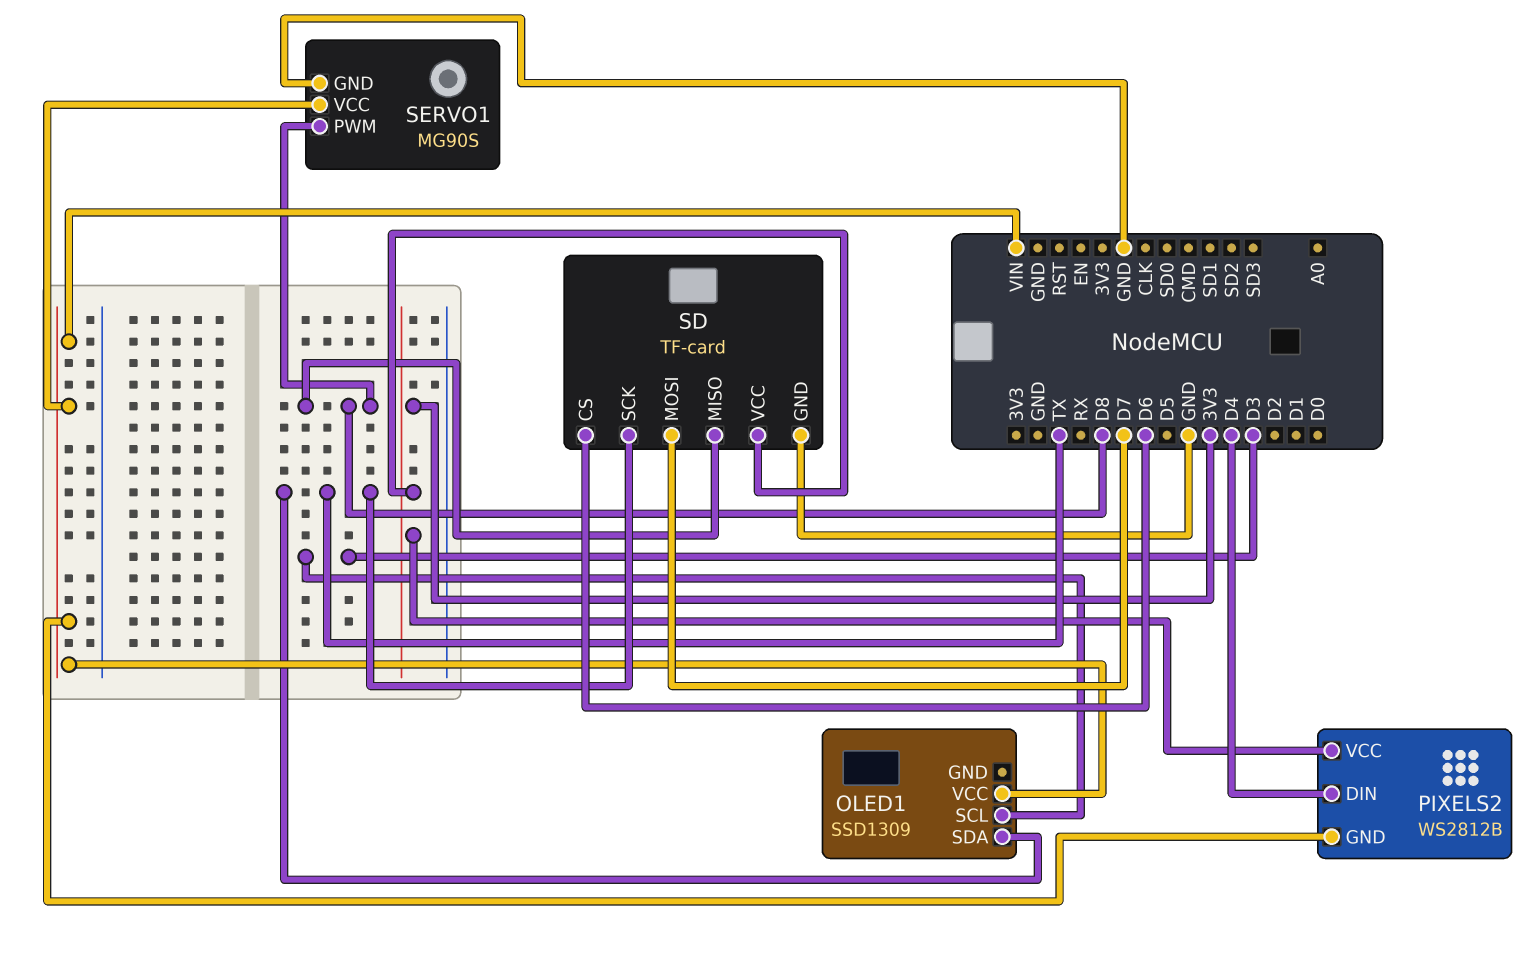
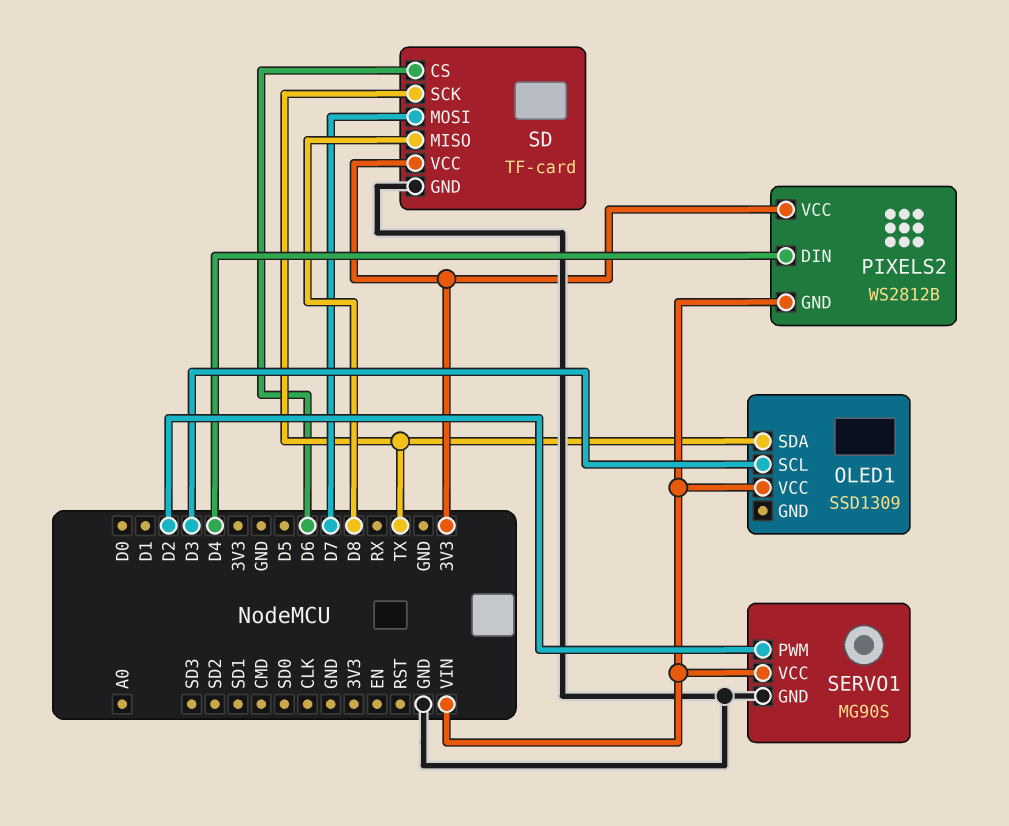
SERVO1 pin PWM: D8 -> D2

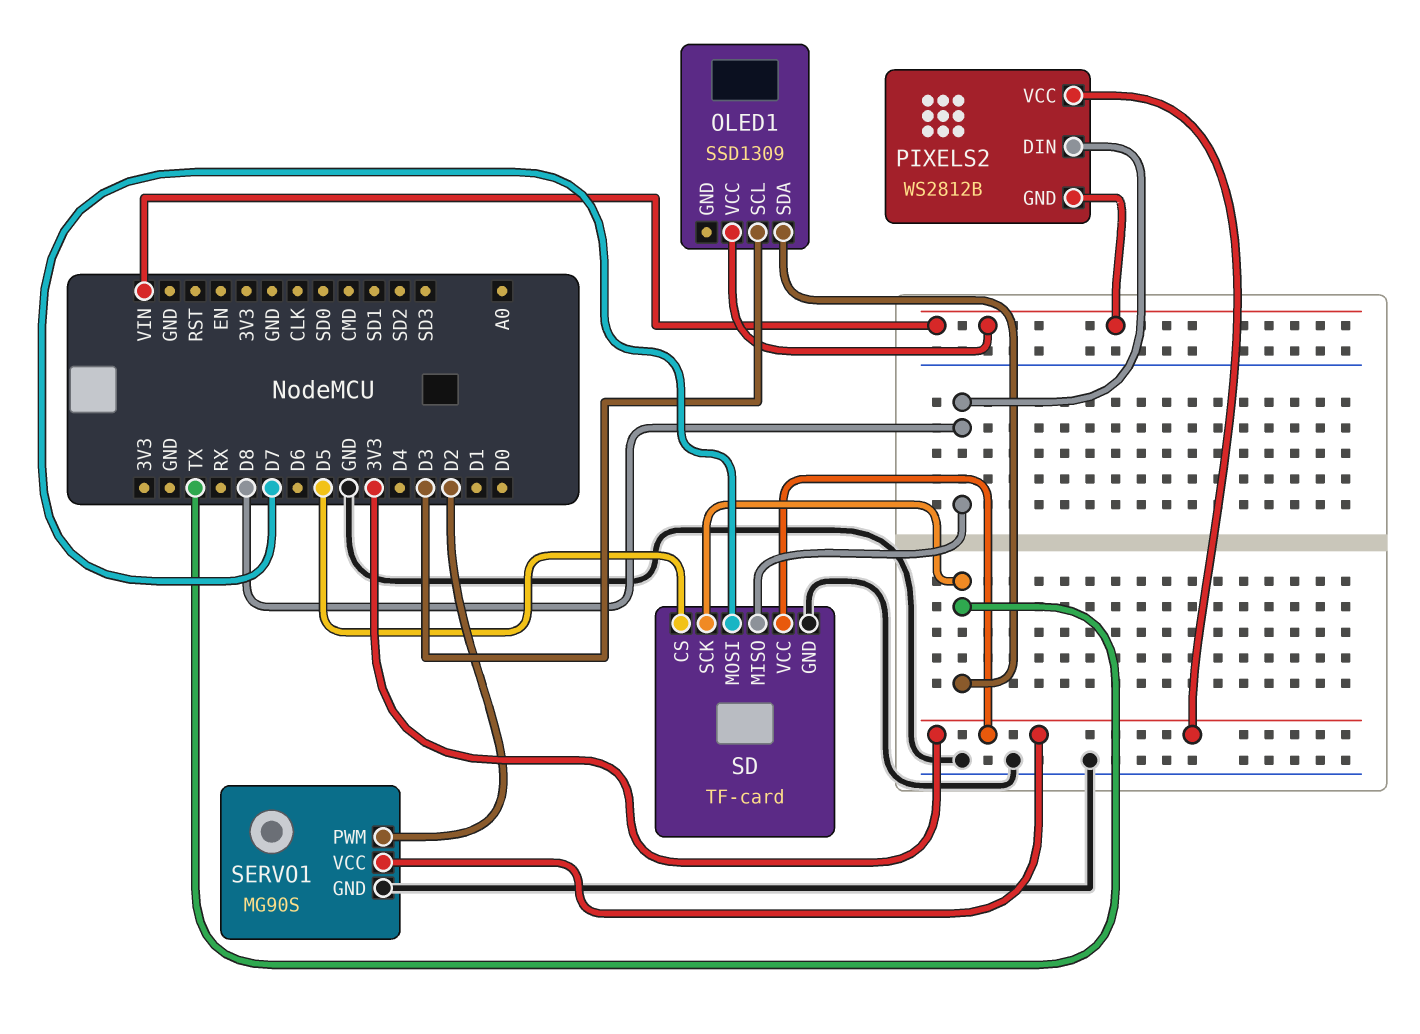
PIXELS2 pin DIN: D4 -> D8
SD pin CS: D6 -> D5
SERVO1 pin VCC: VIN -> 3V3

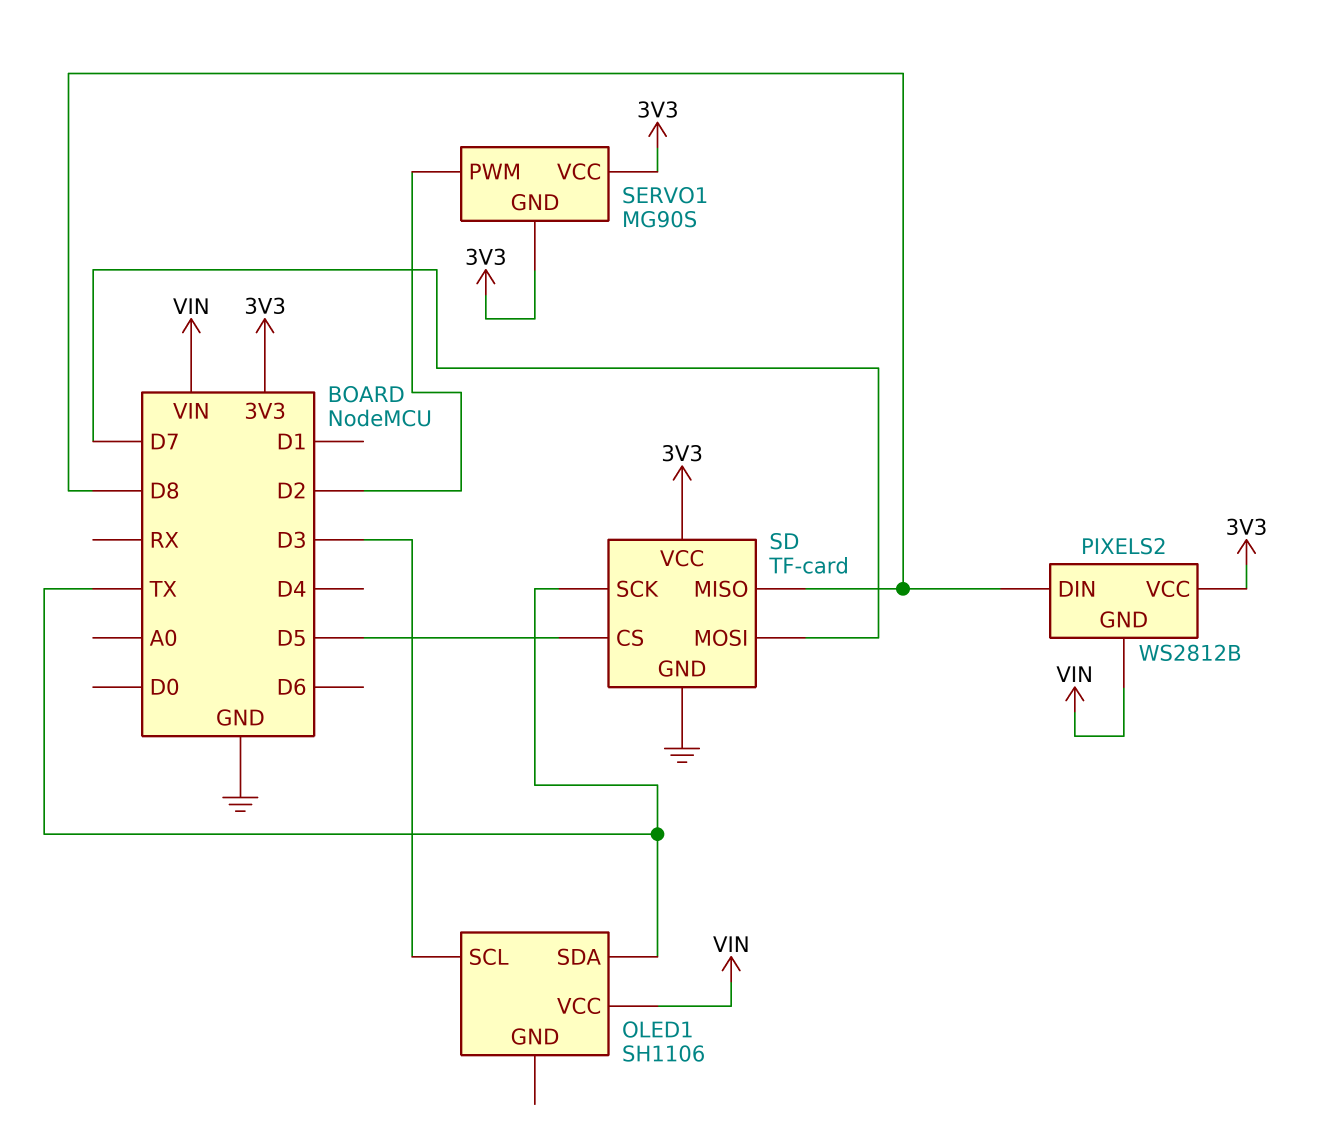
OLED1: SSD1309 -> SH1106
SERVO1 pin GND: GND -> 3V3

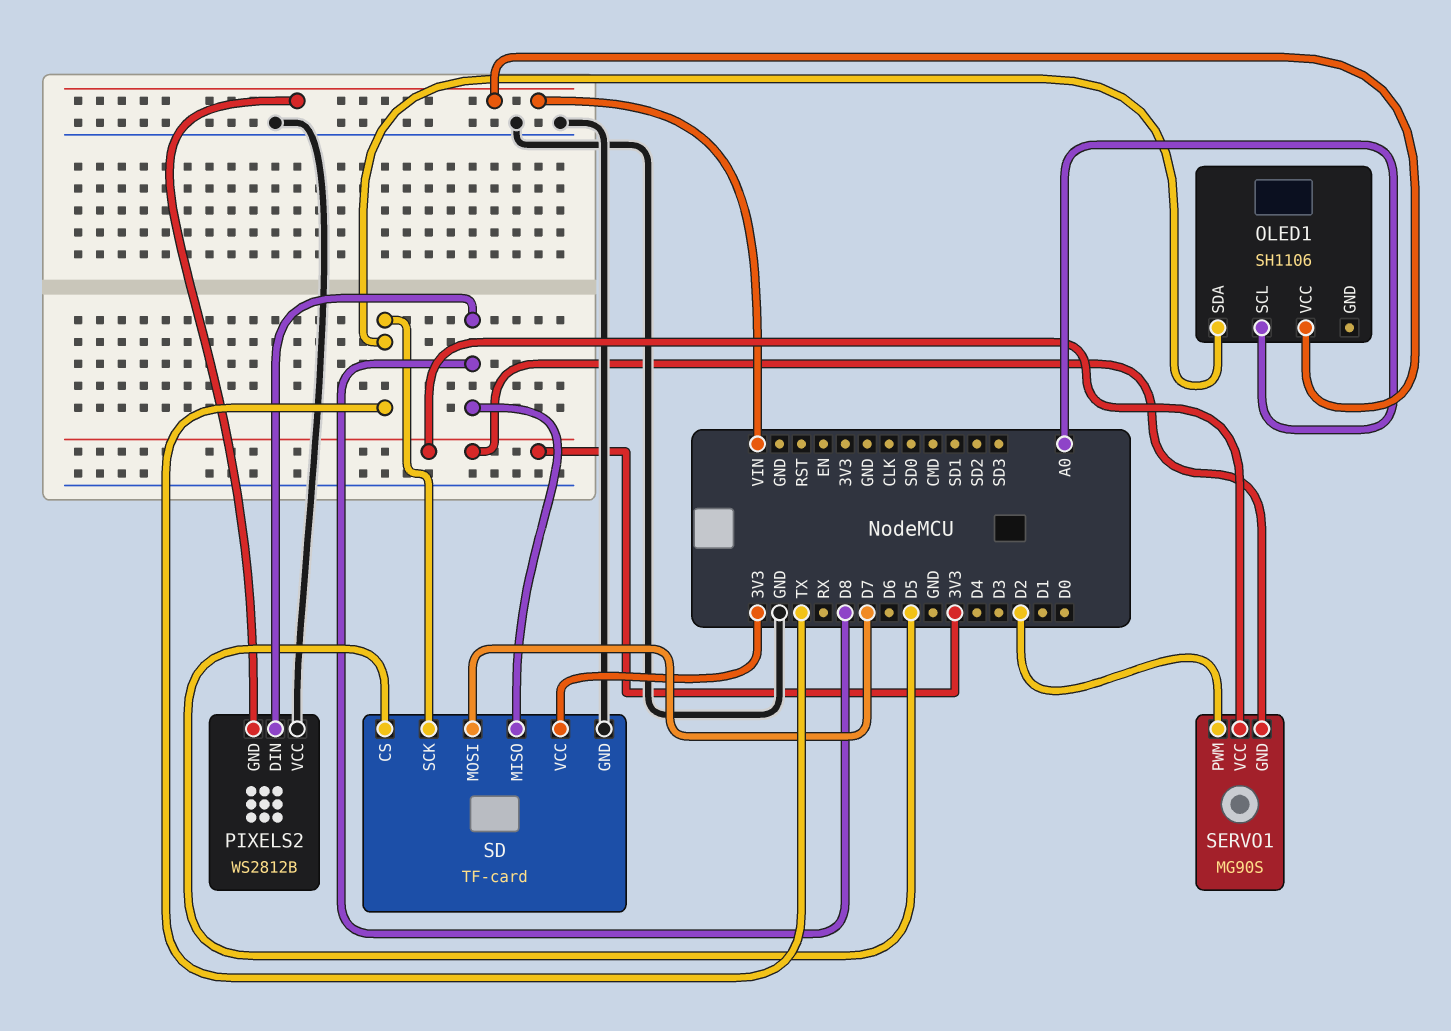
OLED1 pin SCL: D3 -> A0
PIXELS2 pin VCC: 3V3 -> GND

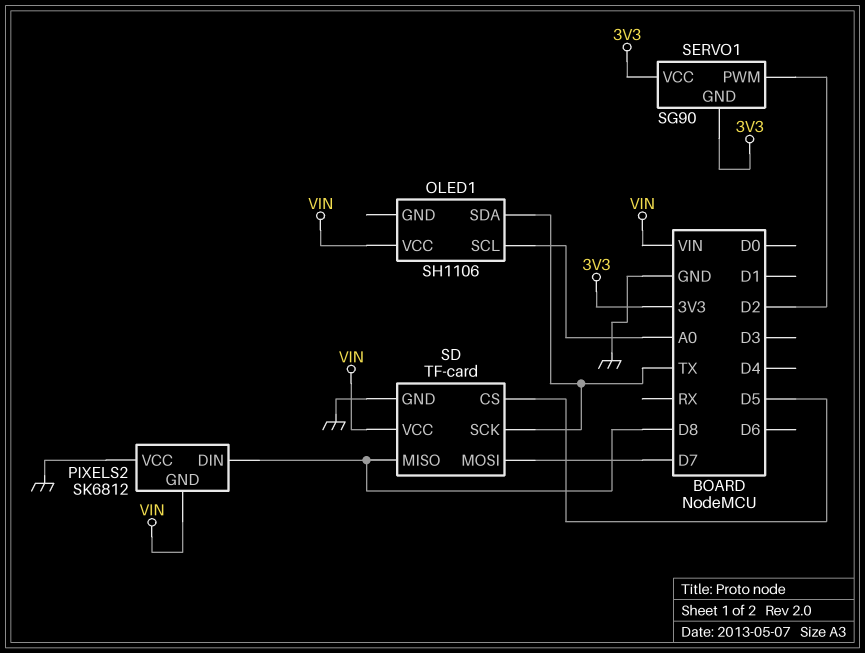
PIXELS2: WS2812B -> SK6812
SD pin VCC: 3V3 -> VIN
SERVO1: MG90S -> SG90

